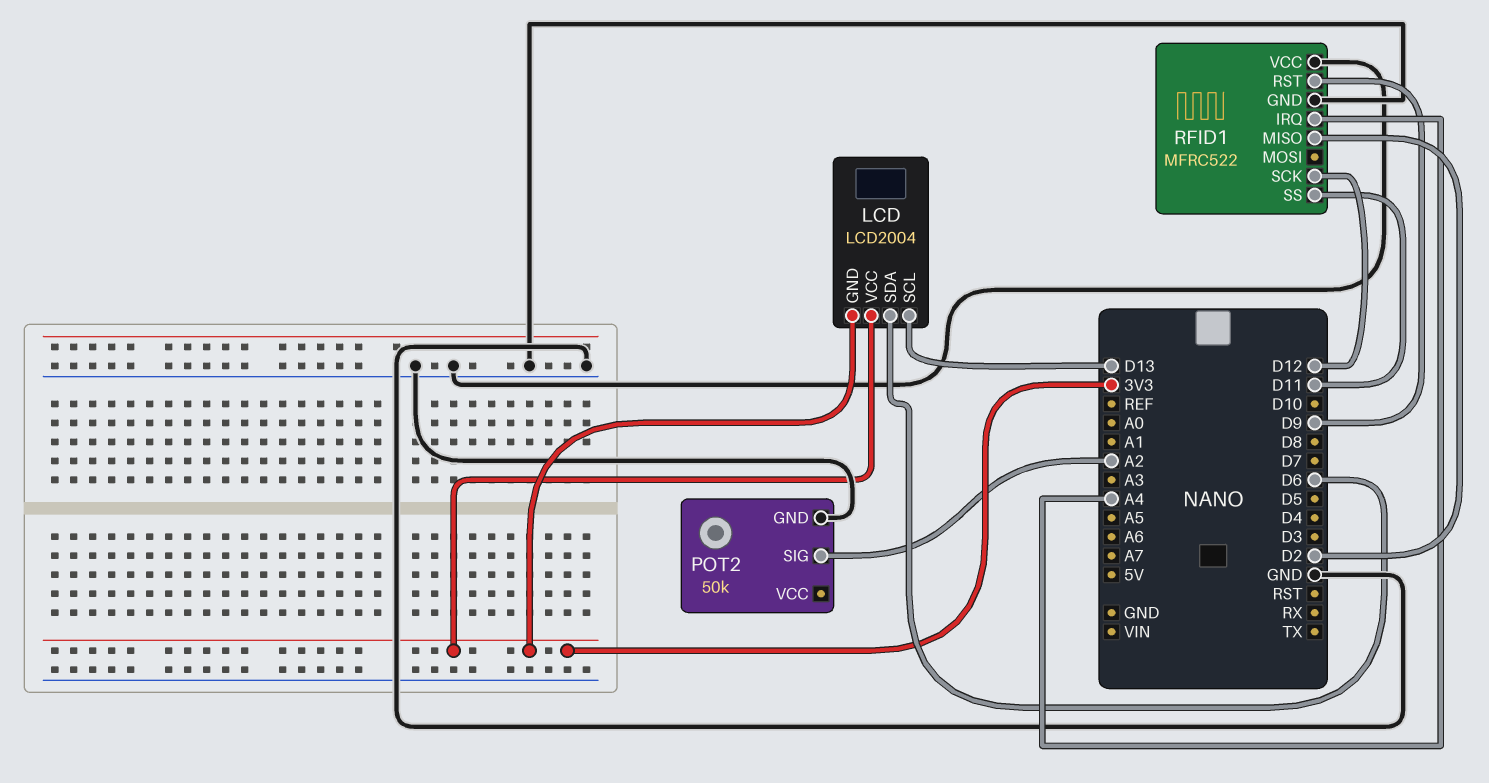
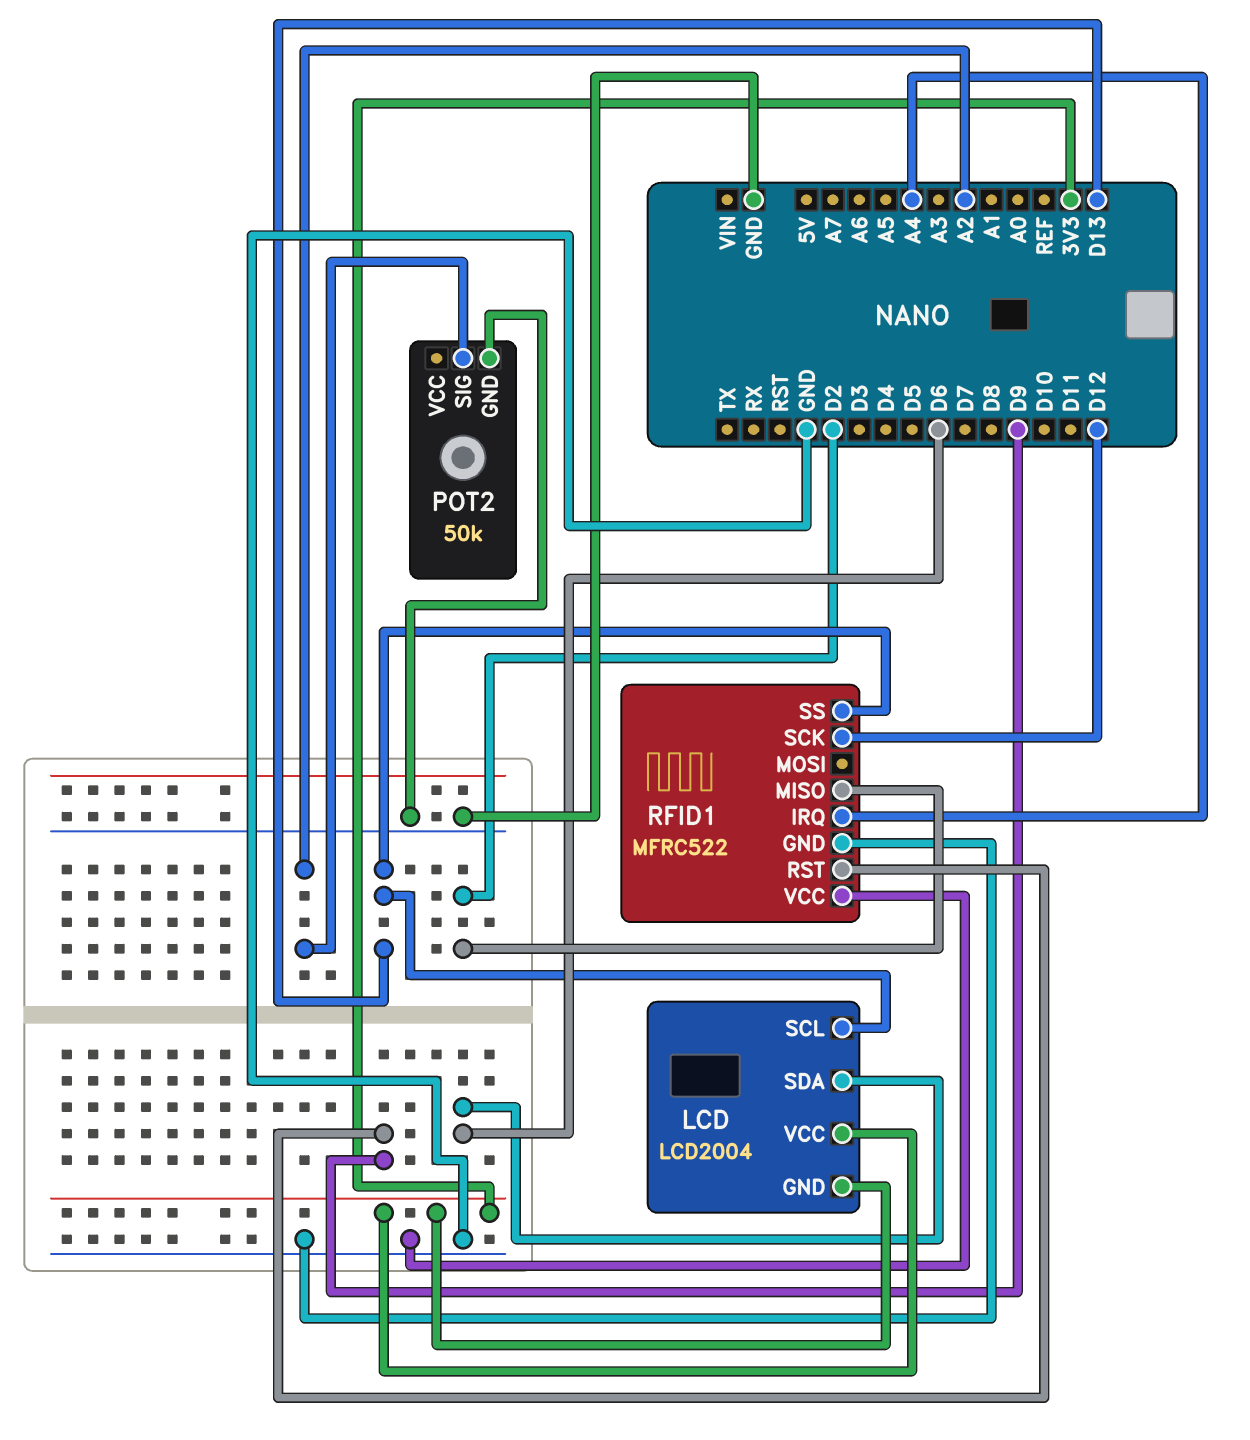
RFID1 pin SS: D11 -> D13

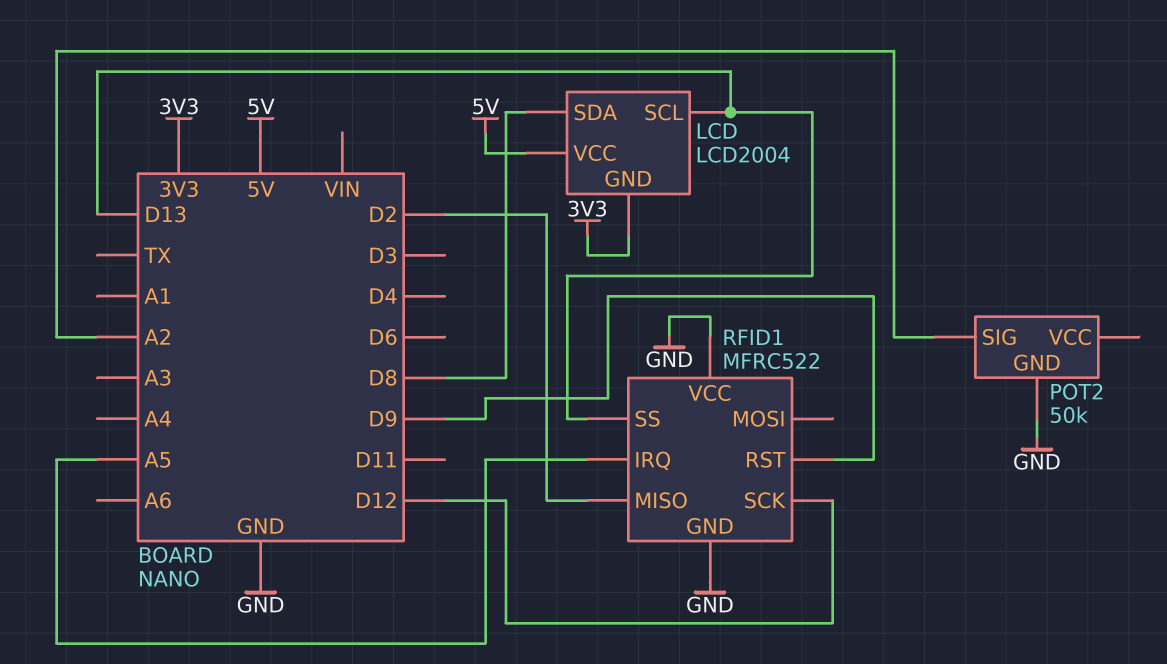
LCD pin SDA: D6 -> D8
LCD pin VCC: 3V3 -> 5V
RFID1 pin IRQ: A4 -> A5

